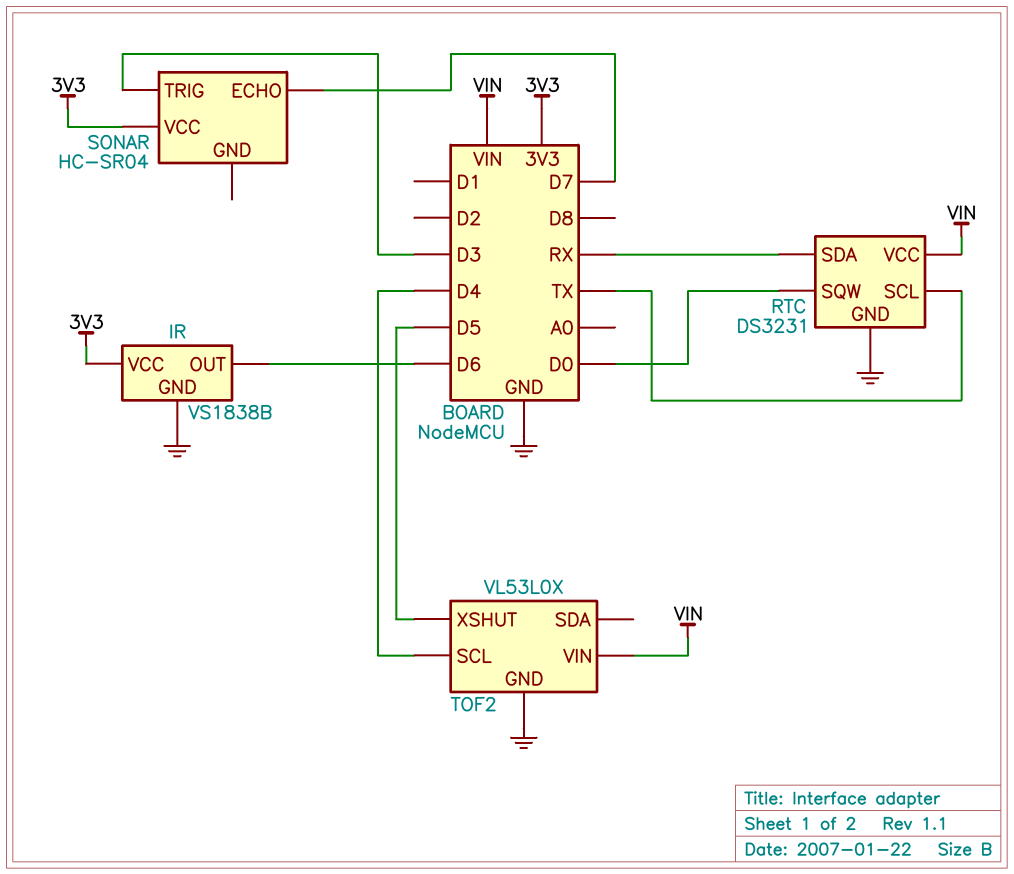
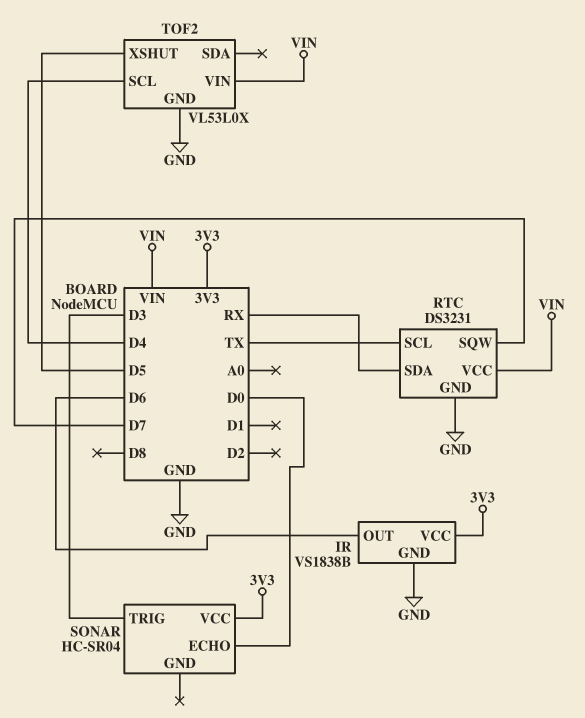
RTC pin SQW: D0 -> D7
SONAR pin ECHO: D7 -> D0

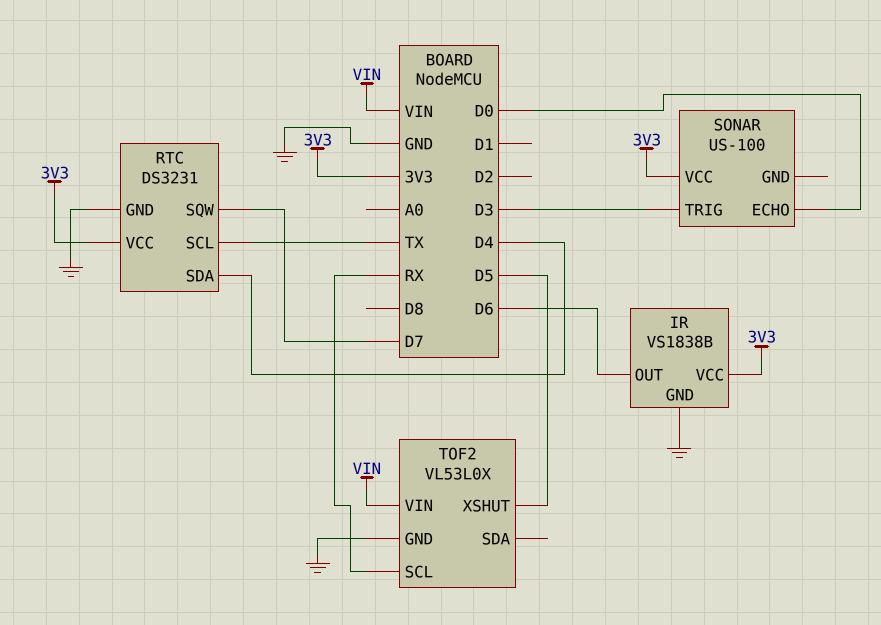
RTC pin SDA: RX -> D4
RTC pin VCC: VIN -> 3V3
SONAR: HC-SR04 -> US-100
TOF2 pin SCL: D4 -> RX

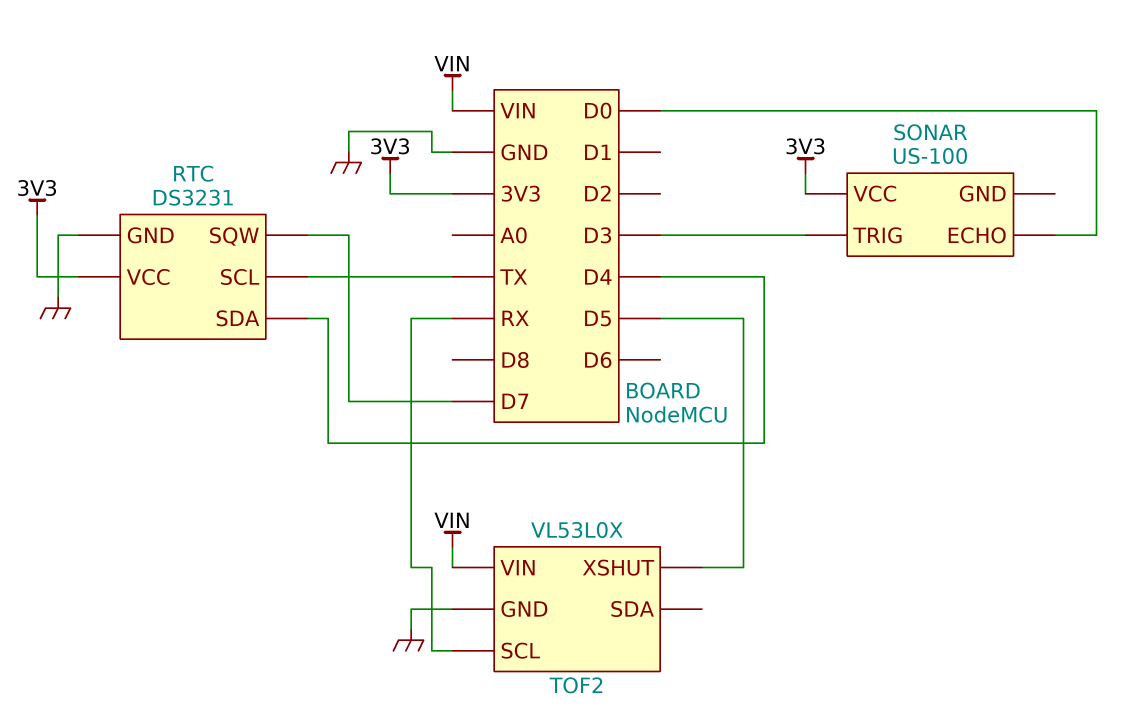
IR: VS1838B -> none
IR pin GND: GND -> none
IR pin OUT: D6 -> none
IR pin VCC: 3V3 -> none

